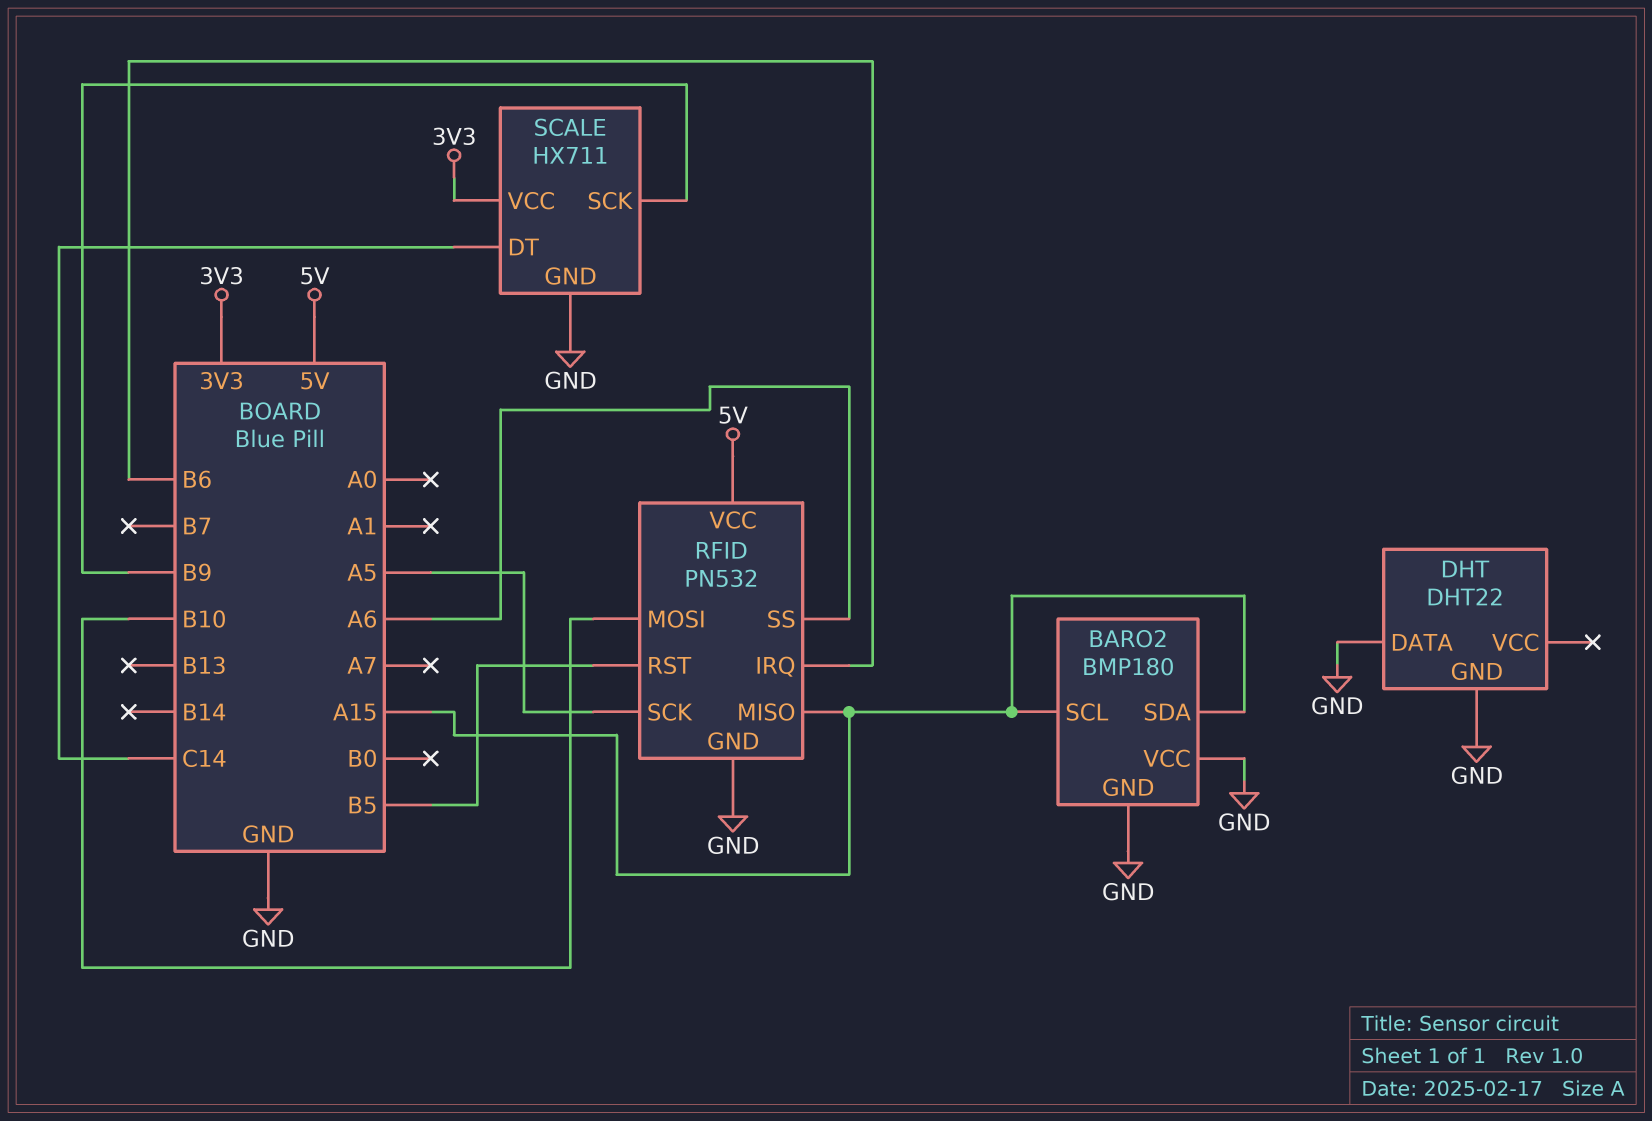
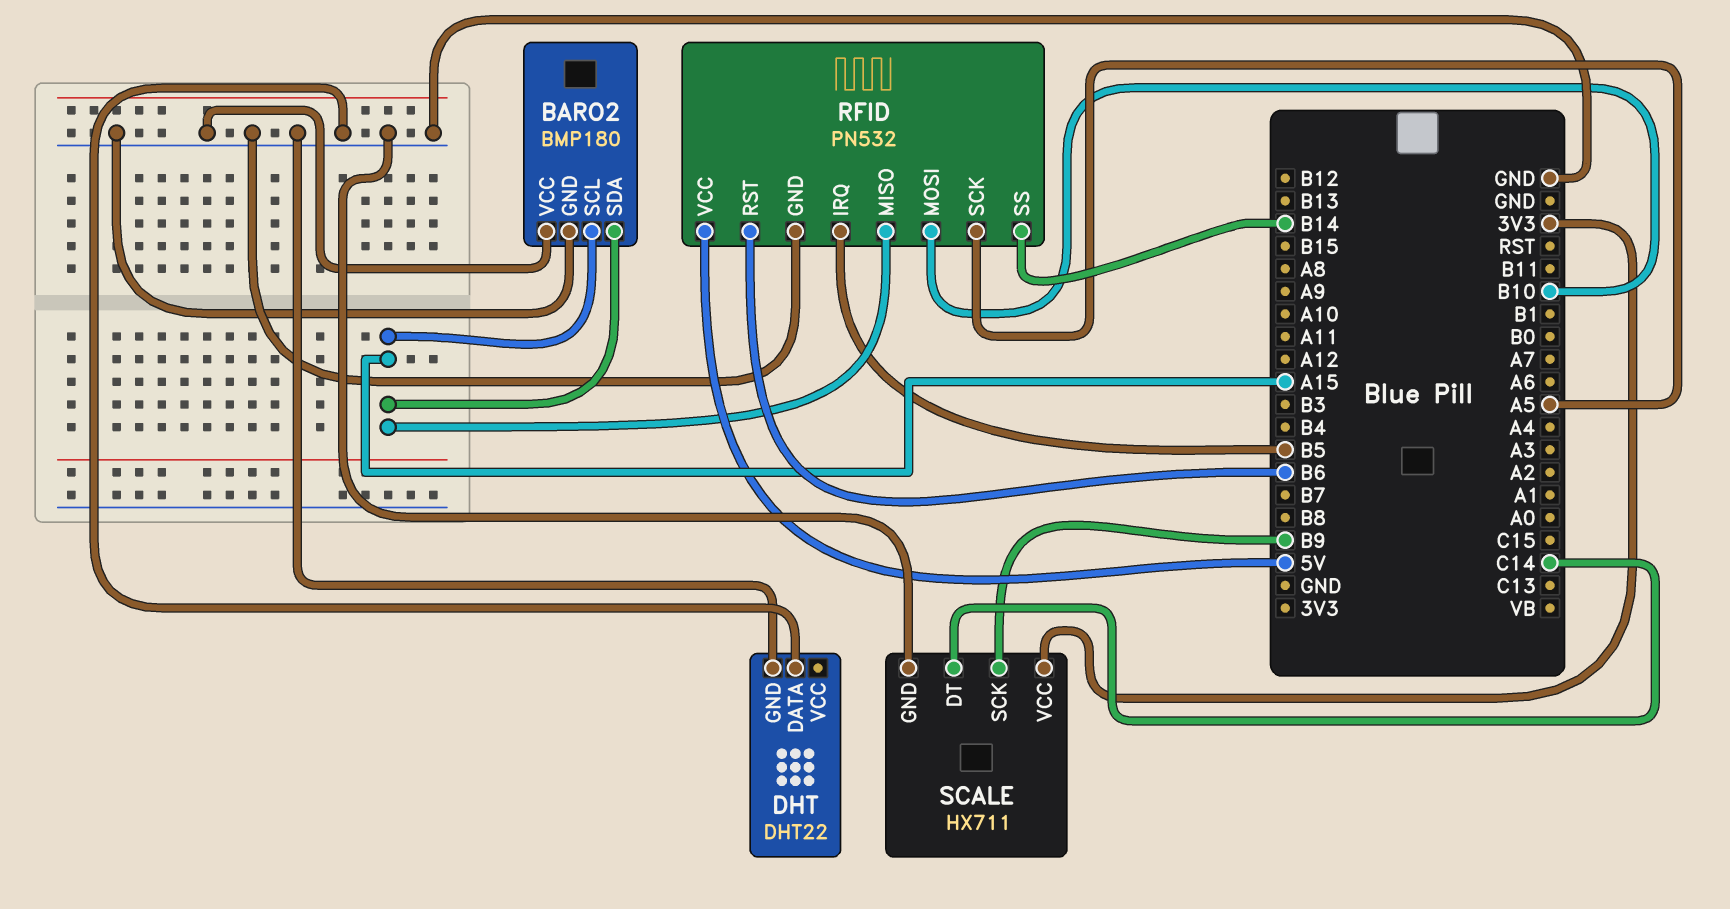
RFID pin IRQ: B6 -> B5
RFID pin RST: B5 -> B6
RFID pin SS: A6 -> B14

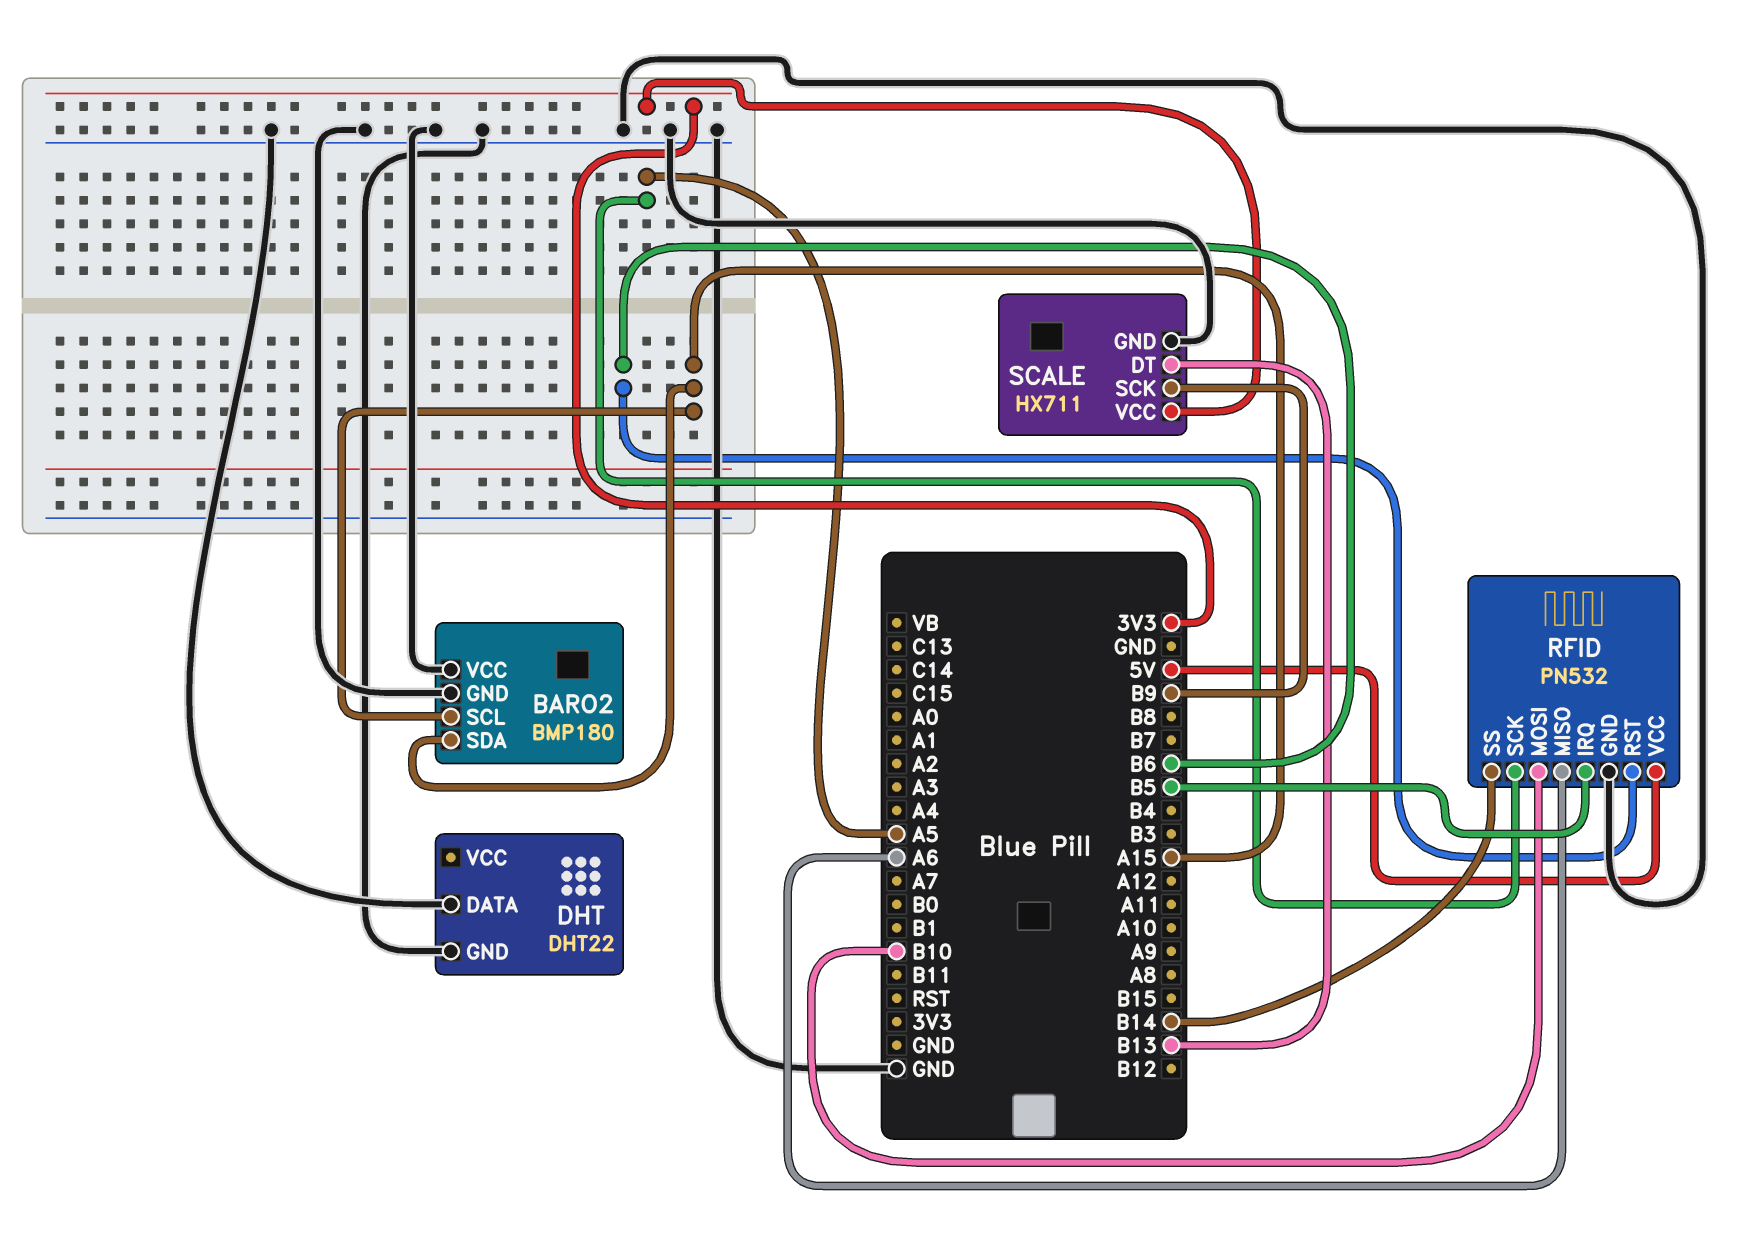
RFID pin MISO: A15 -> A6
SCALE pin DT: C14 -> B13

